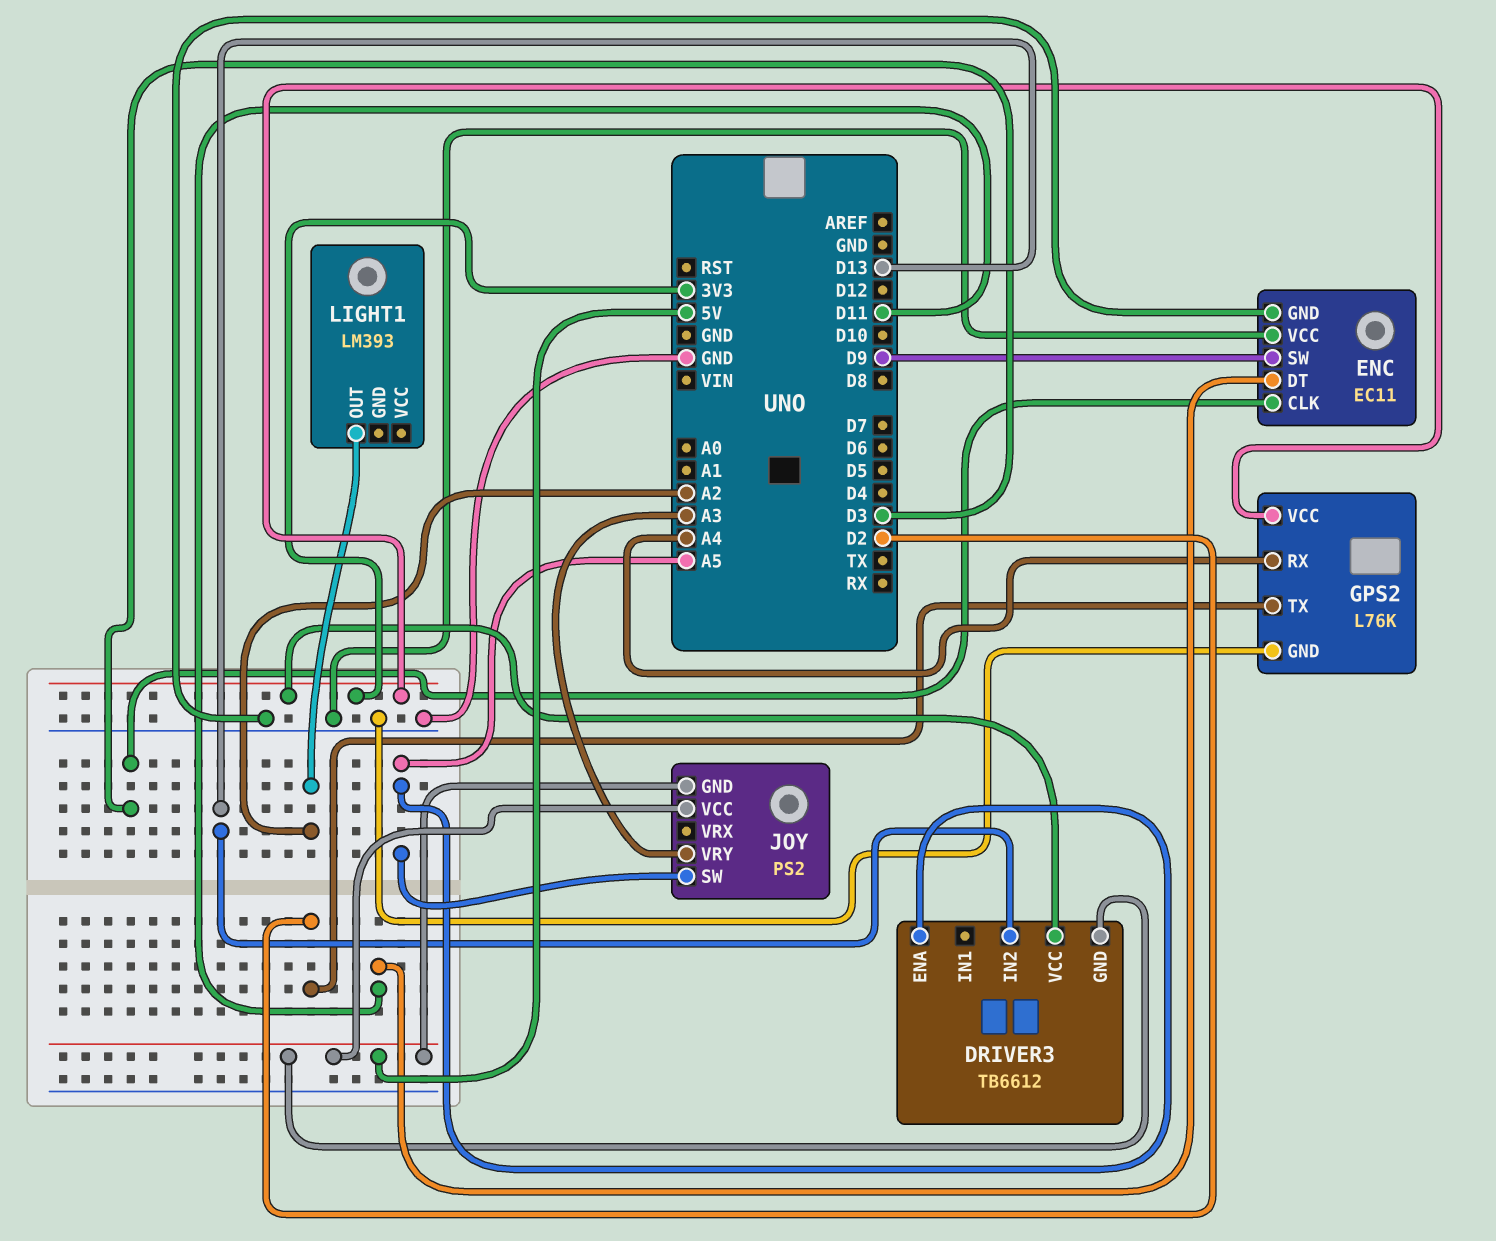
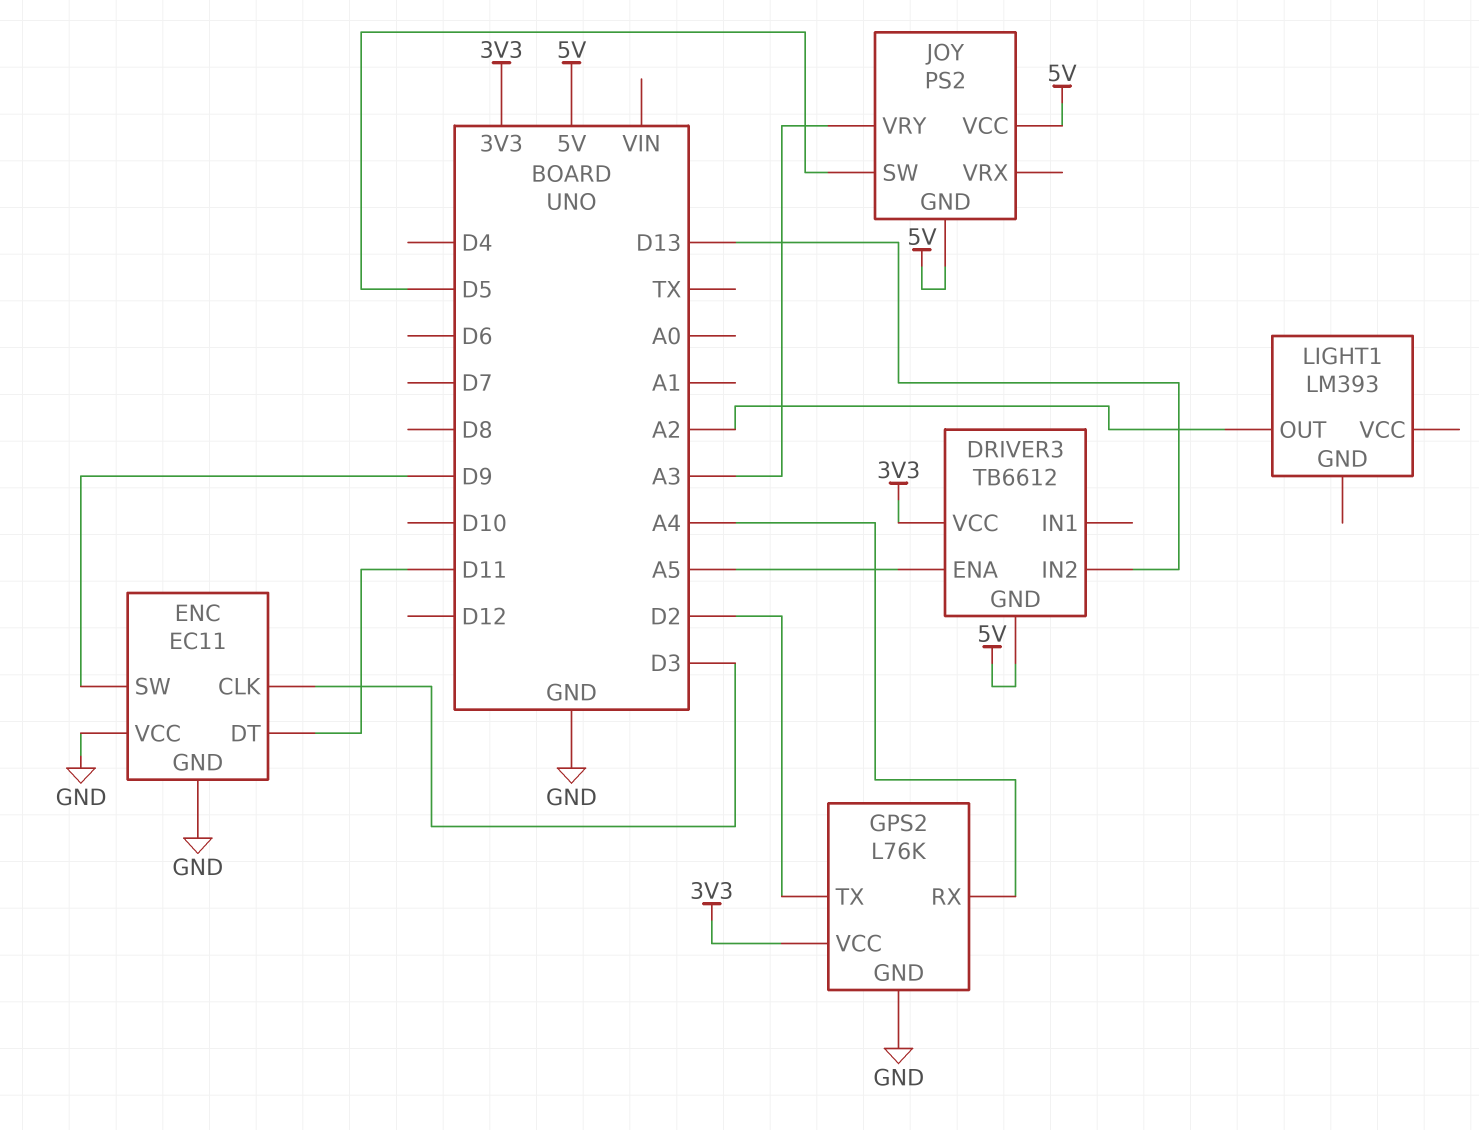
JOY pin SW: A5 -> D5

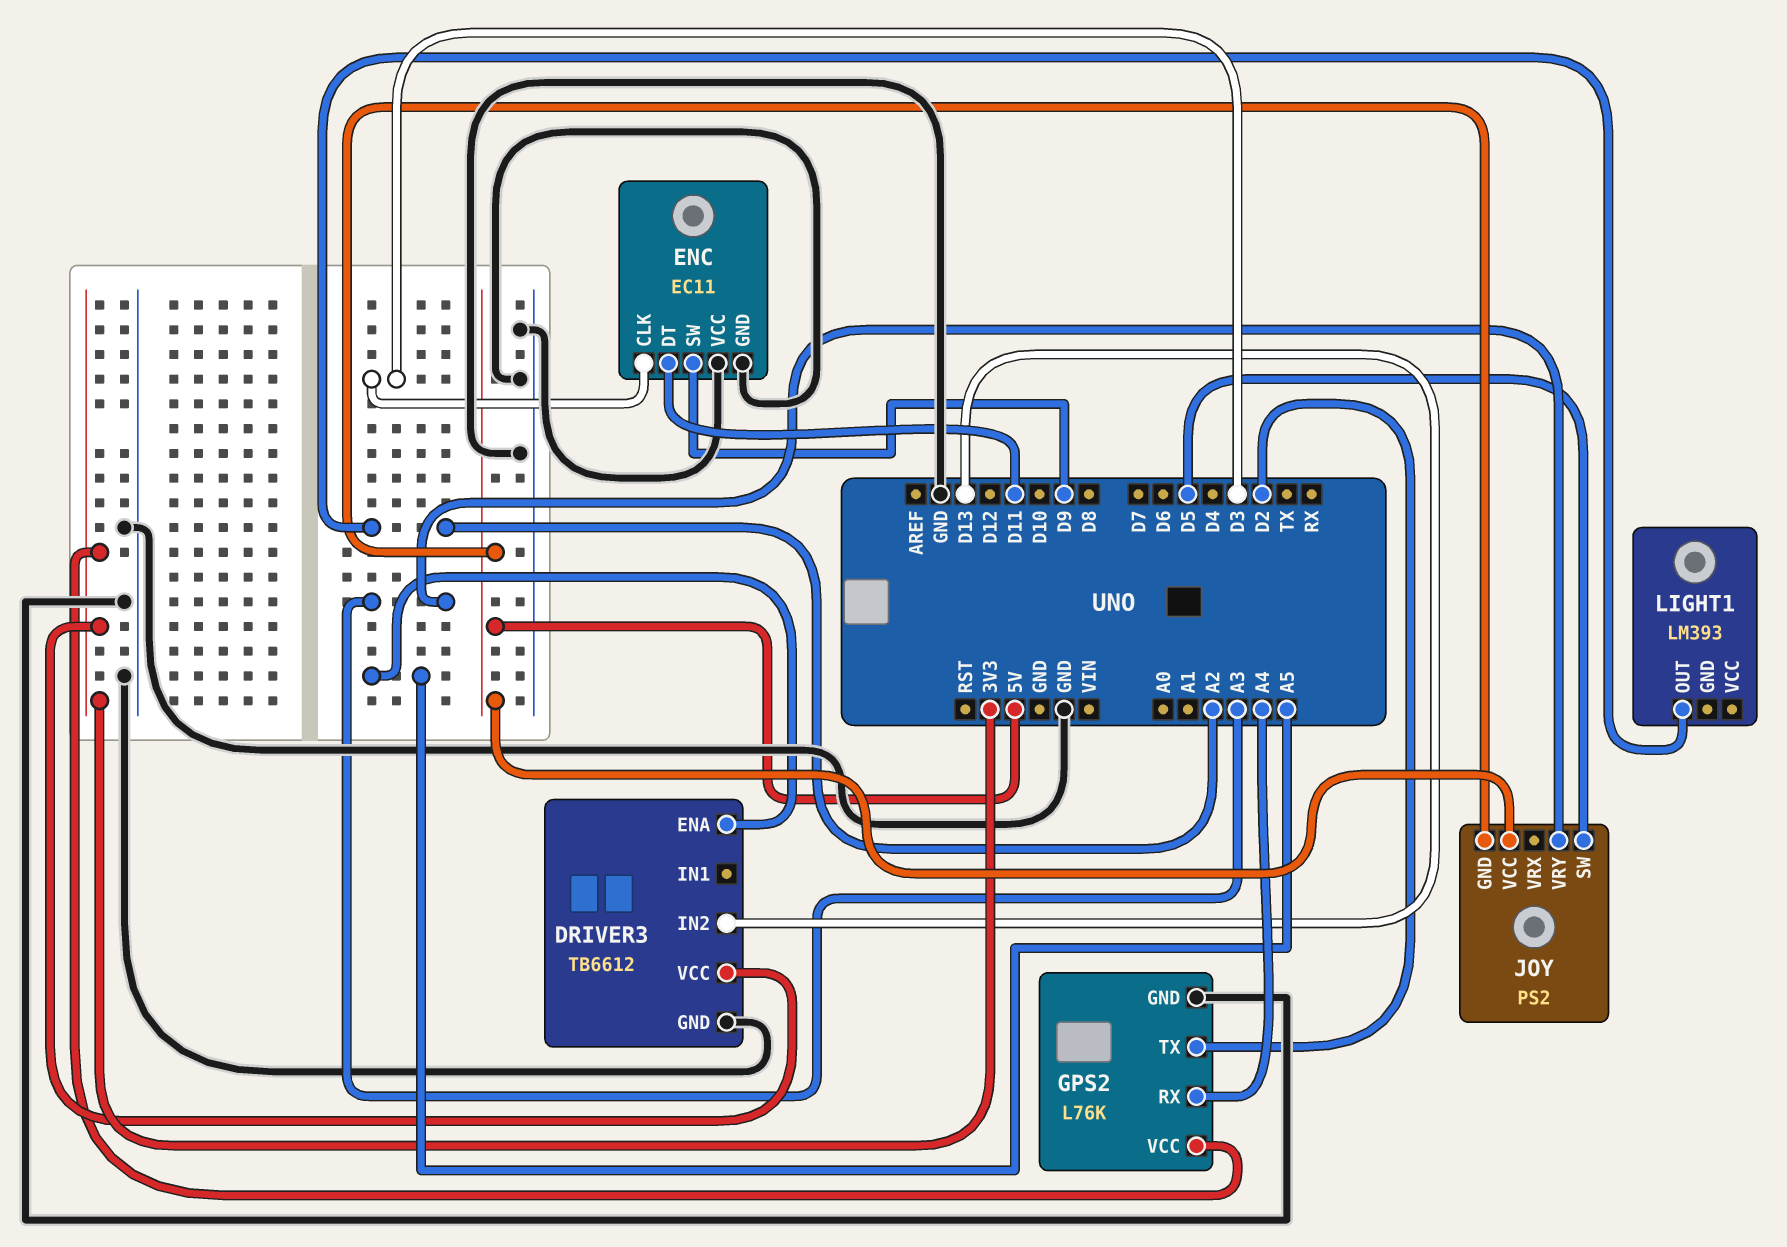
DRIVER3 pin GND: 5V -> GND

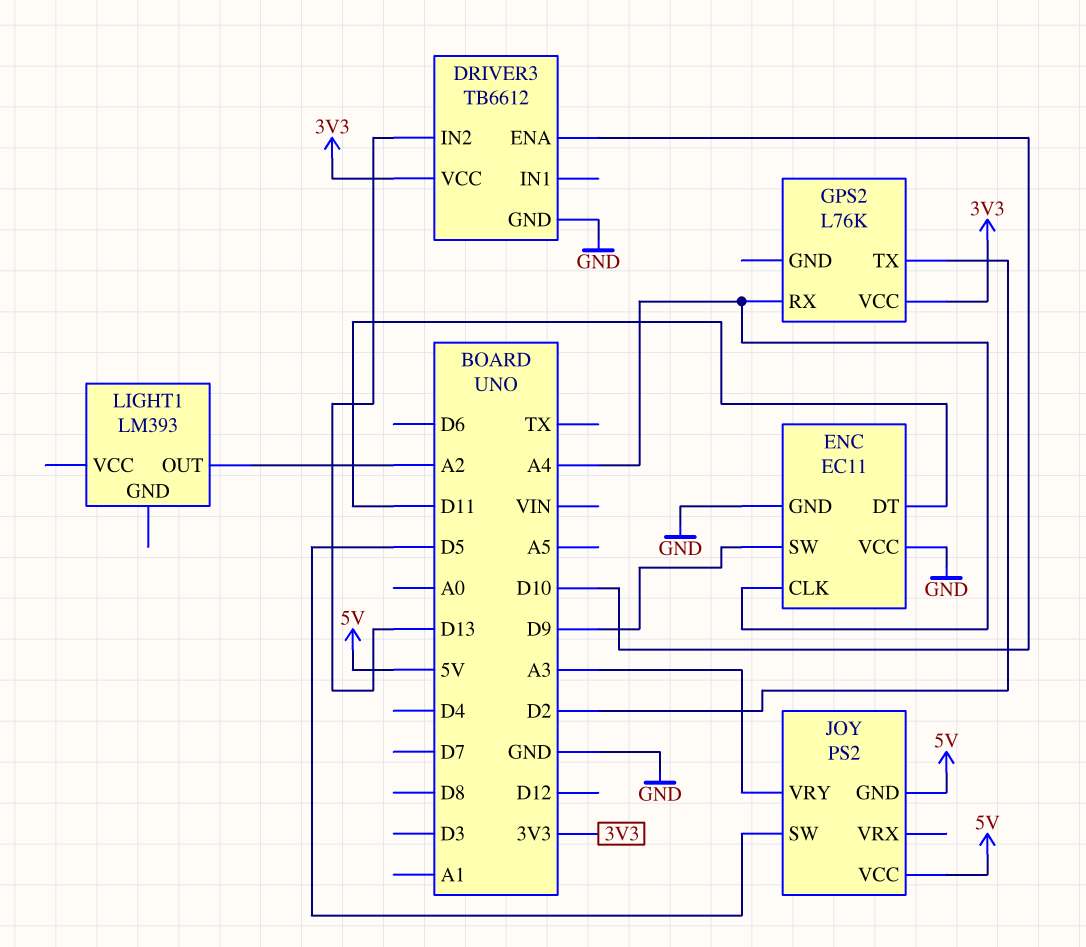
DRIVER3 pin ENA: A5 -> D10
ENC pin CLK: D3 -> A4
GPS2 pin GND: GND -> none

